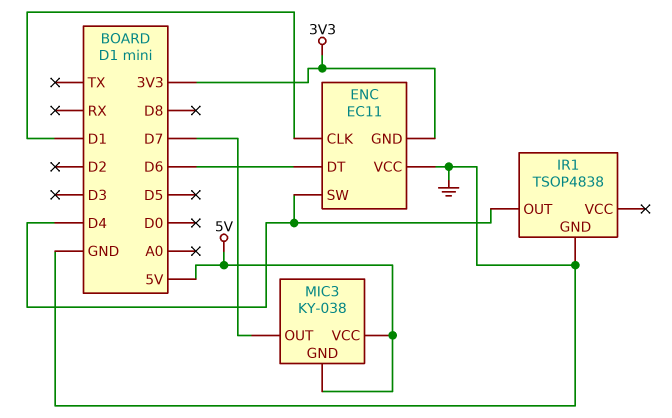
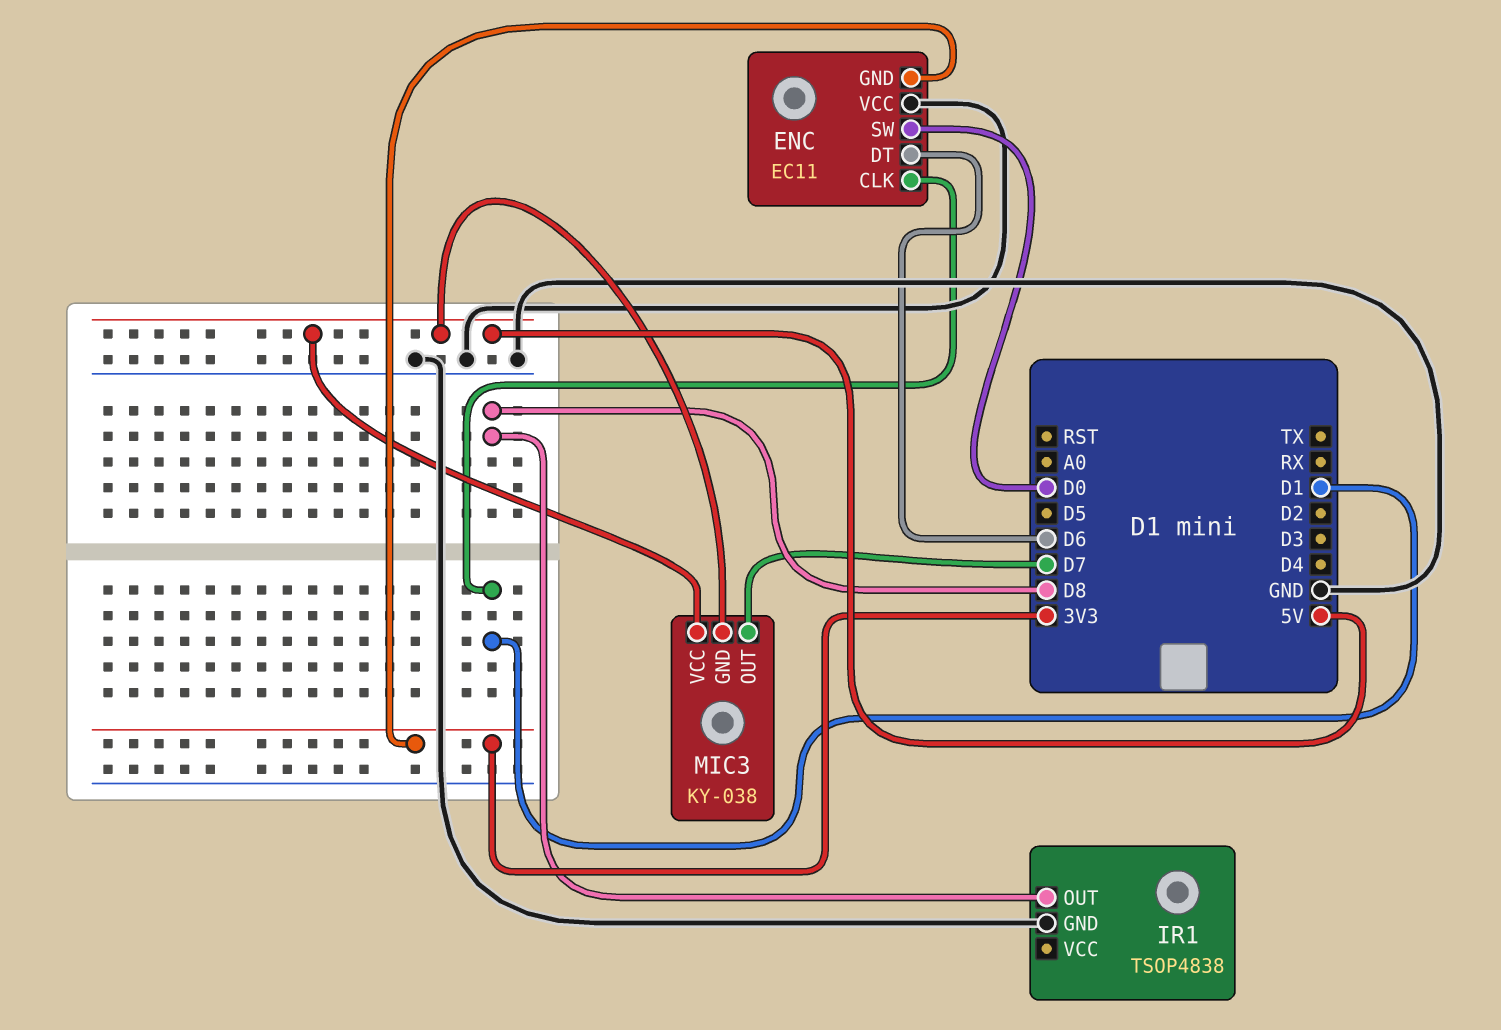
ENC pin SW: D4 -> D0
IR1 pin OUT: D4 -> D8

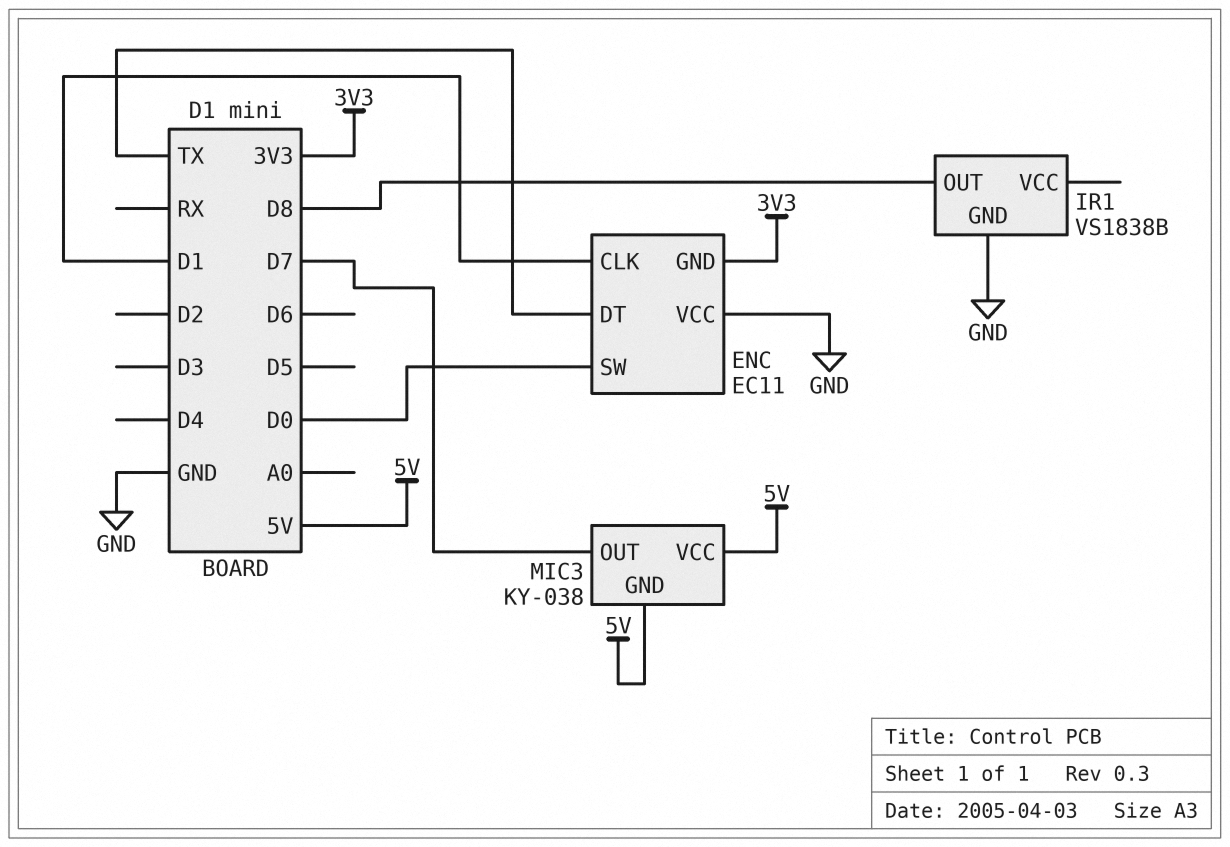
ENC pin DT: D6 -> TX
IR1: TSOP4838 -> VS1838B

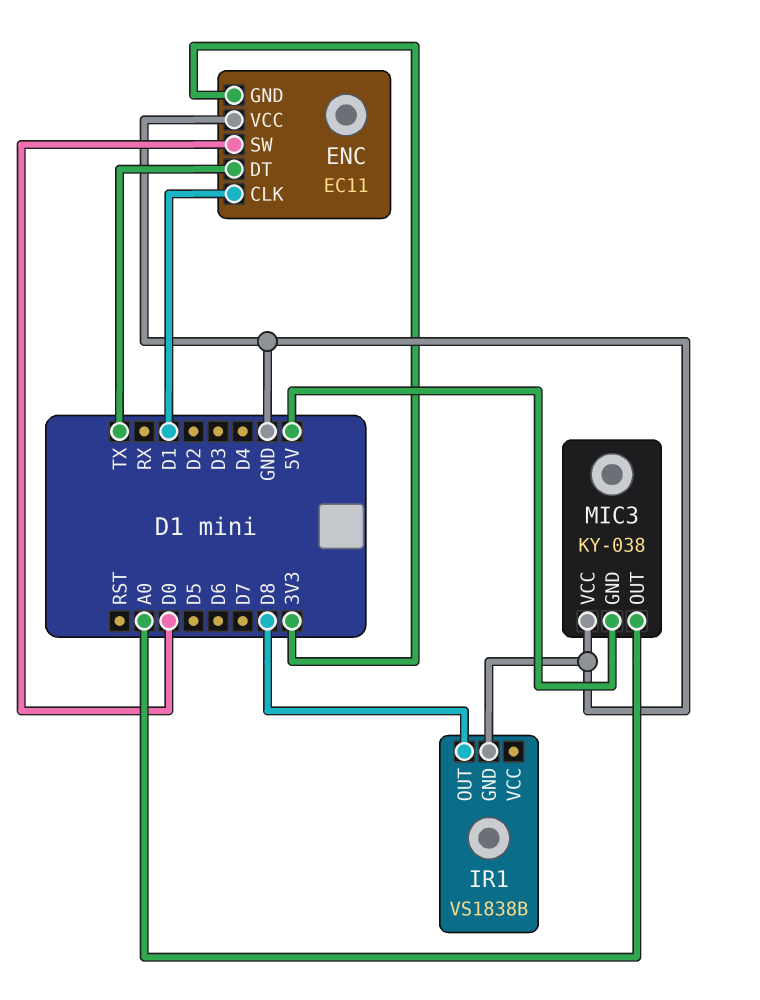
MIC3 pin OUT: D7 -> A0
MIC3 pin VCC: 5V -> GND

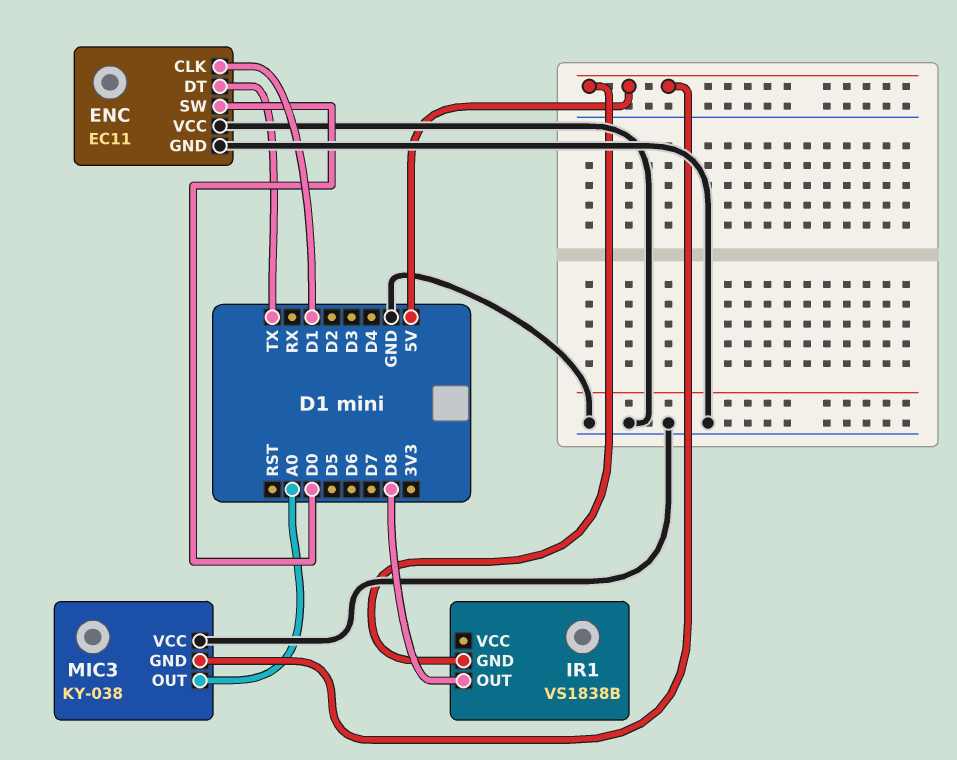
ENC pin GND: 3V3 -> GND
IR1 pin GND: GND -> 5V

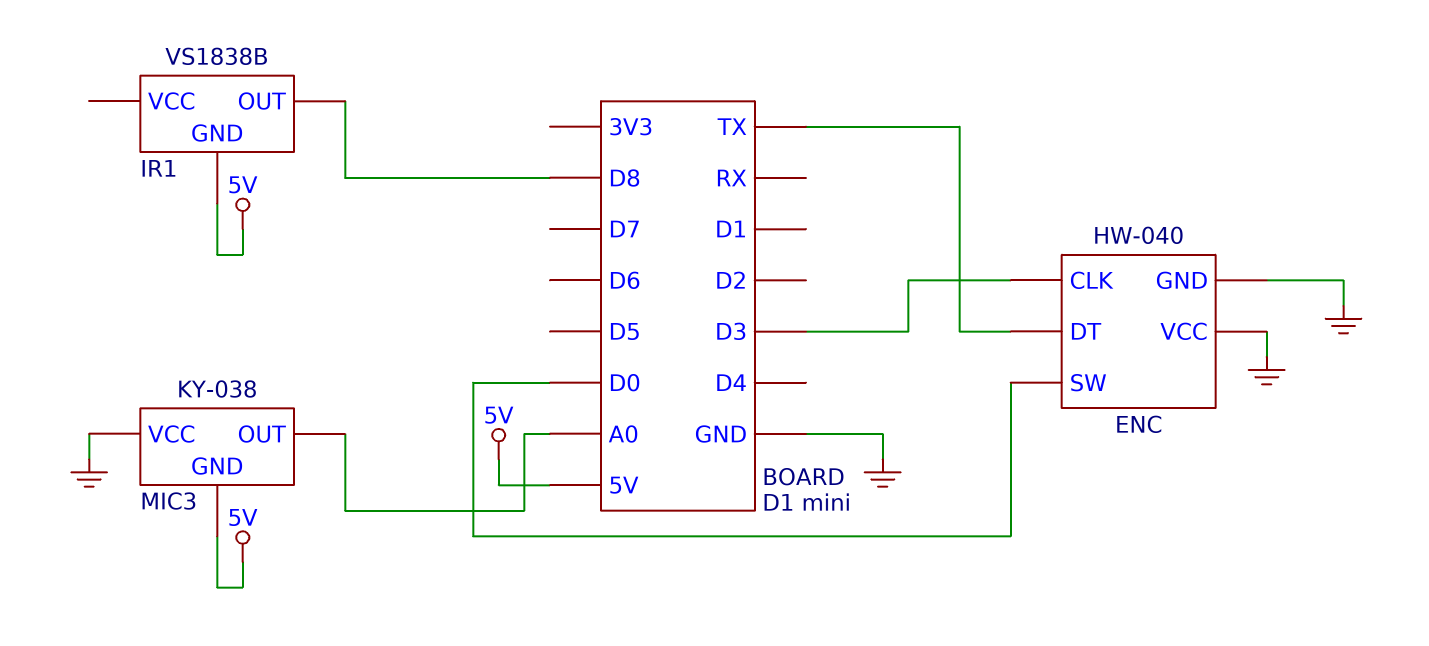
ENC: EC11 -> HW-040
ENC pin CLK: D1 -> D3

